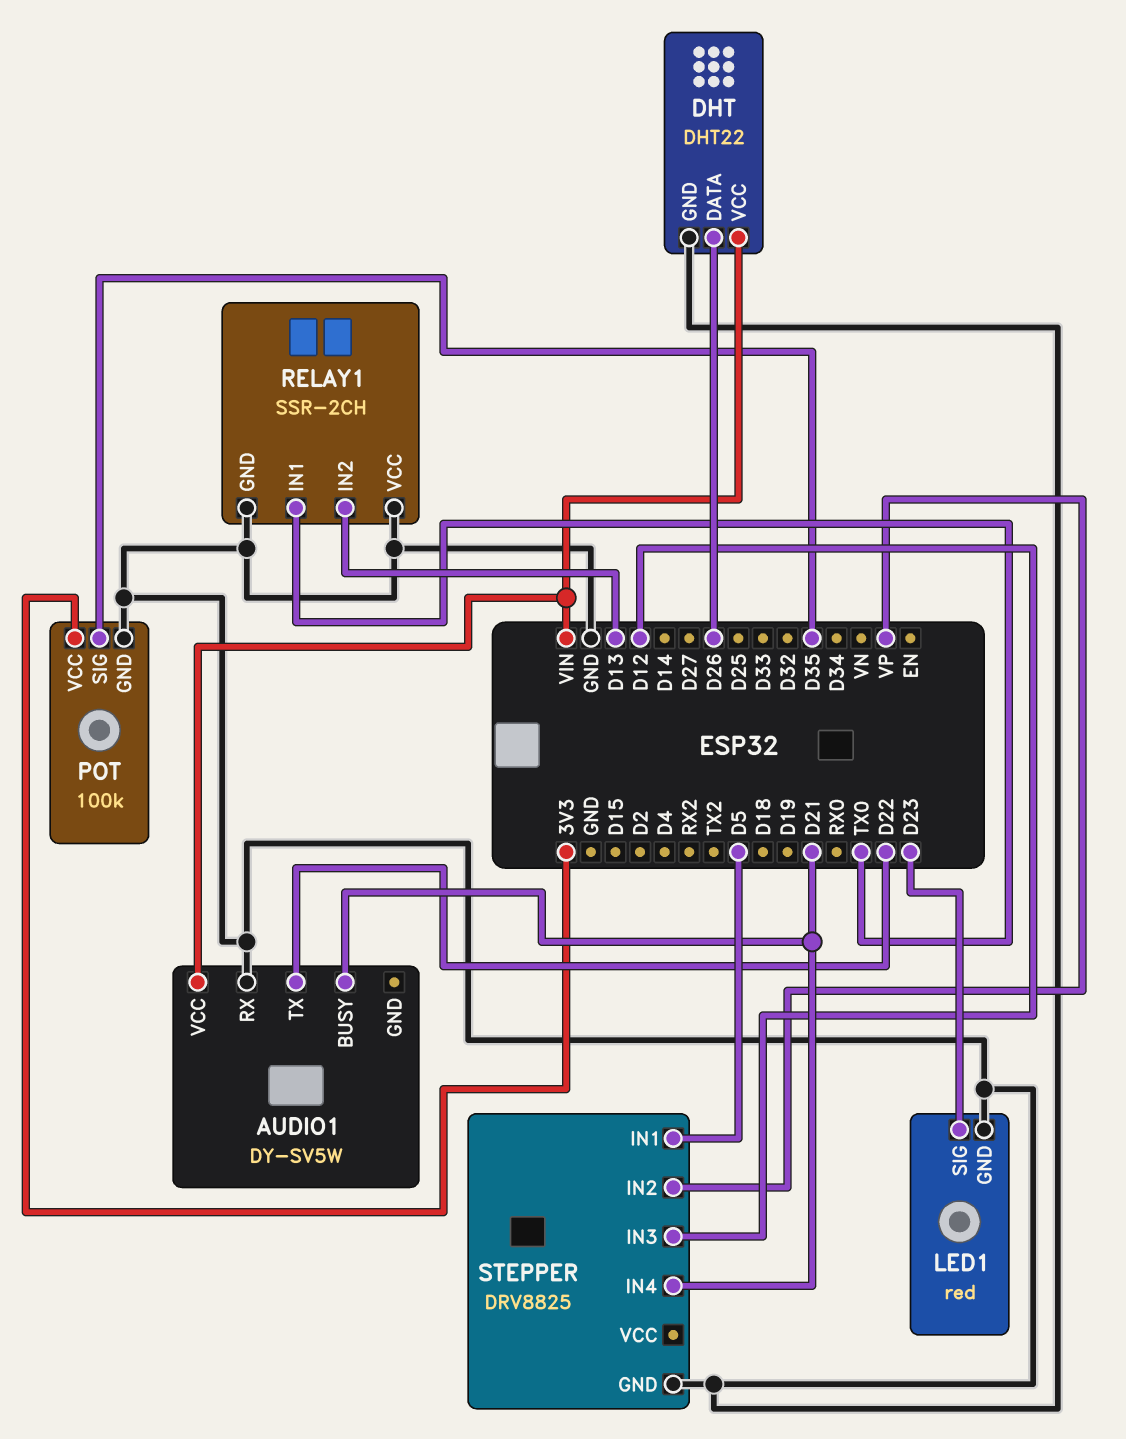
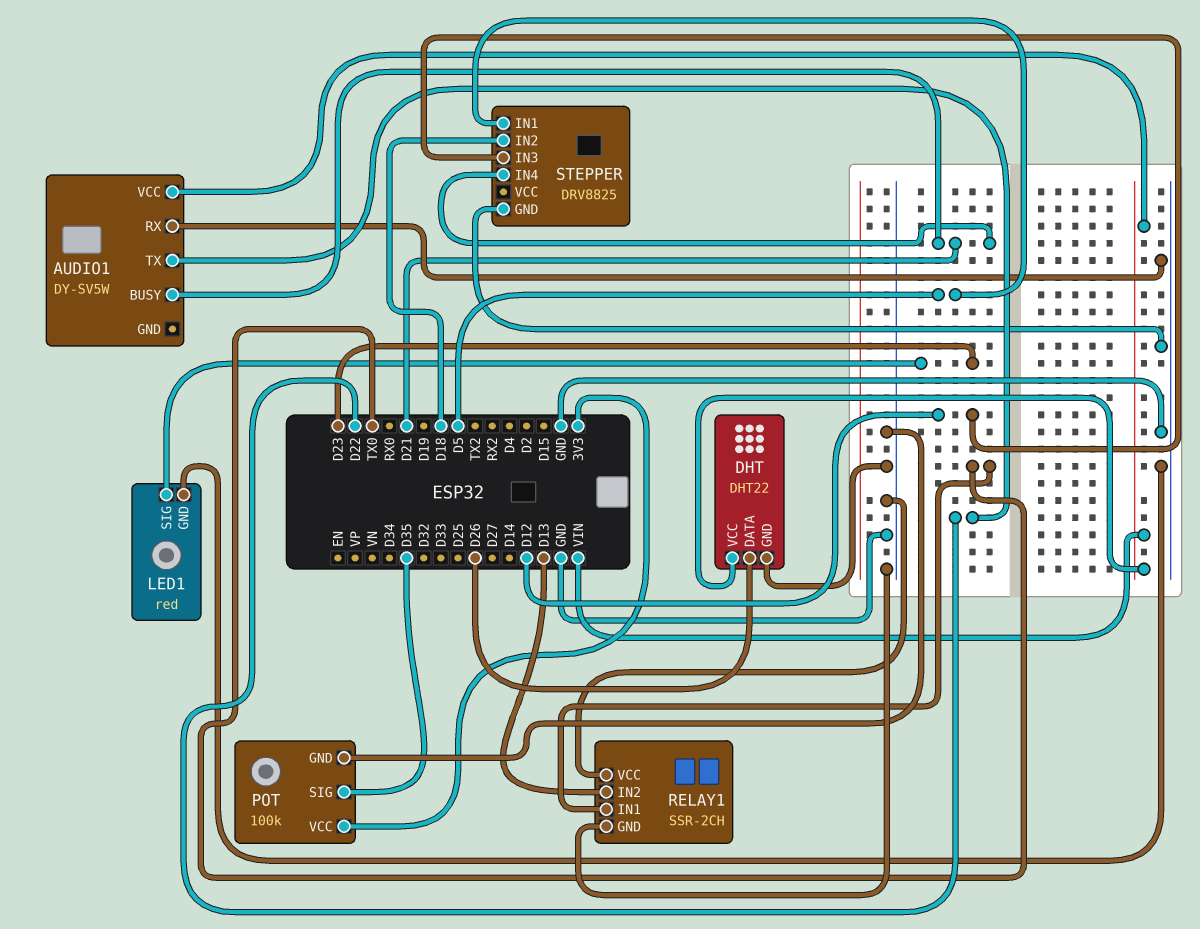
STEPPER pin IN2: VP -> D18

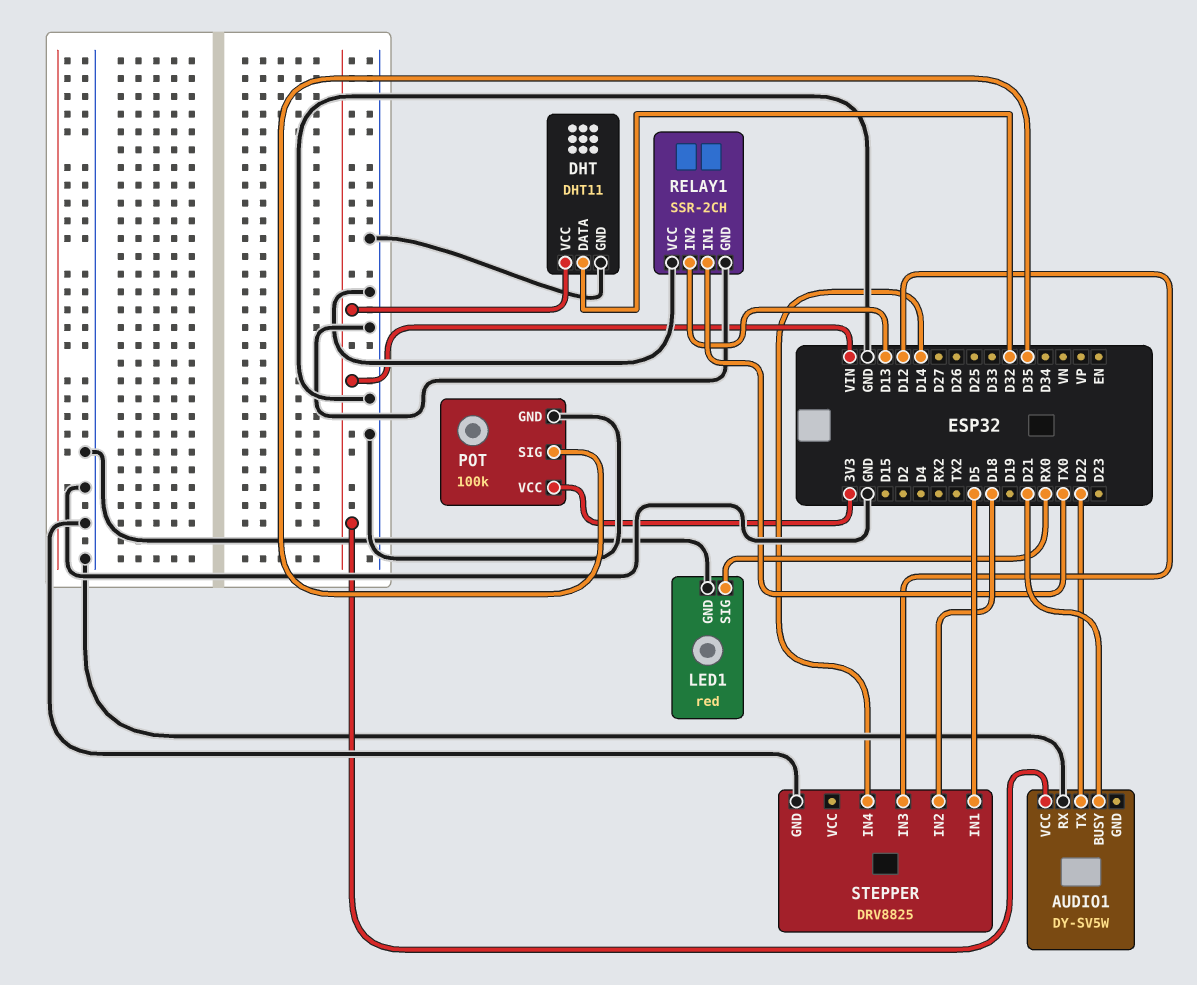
DHT: DHT22 -> DHT11
DHT pin DATA: D26 -> D32
LED1 pin SIG: D23 -> RX0
STEPPER pin IN4: D21 -> D14

